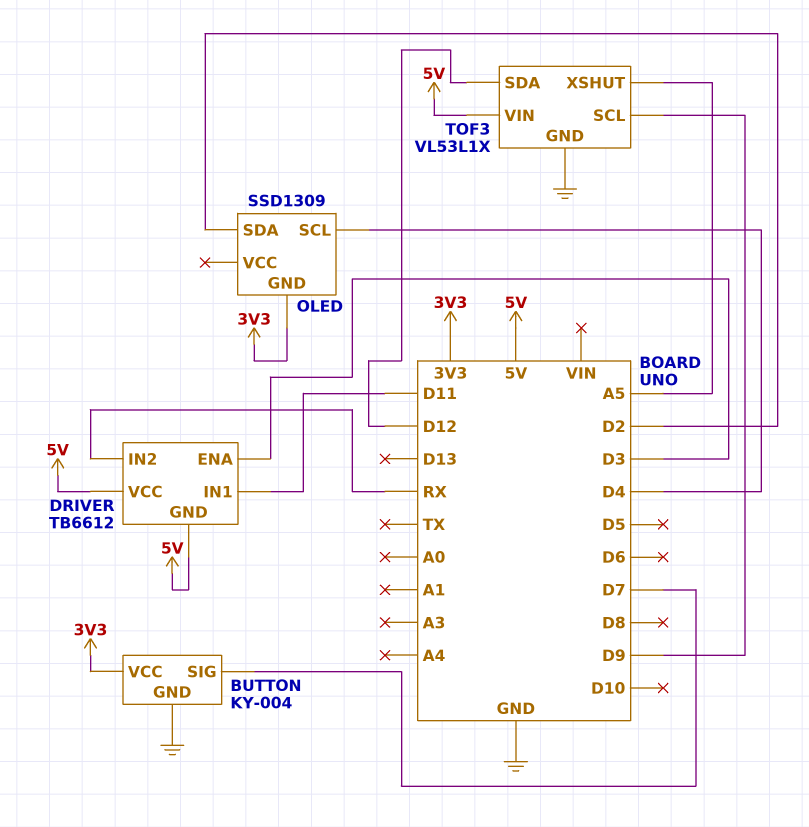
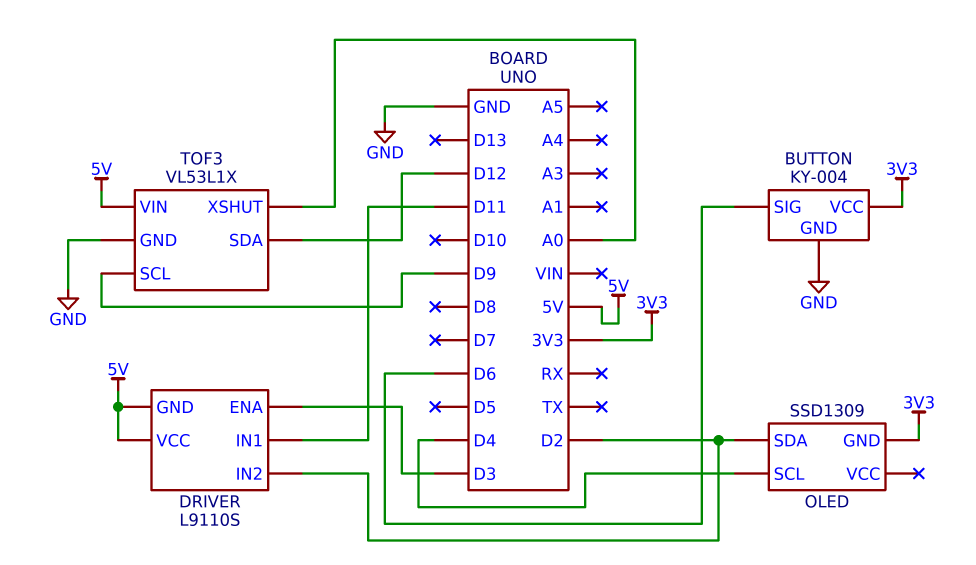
BUTTON pin SIG: D7 -> D6
DRIVER: TB6612 -> L9110S
DRIVER pin IN2: RX -> D2
TOF3 pin XSHUT: A5 -> A0

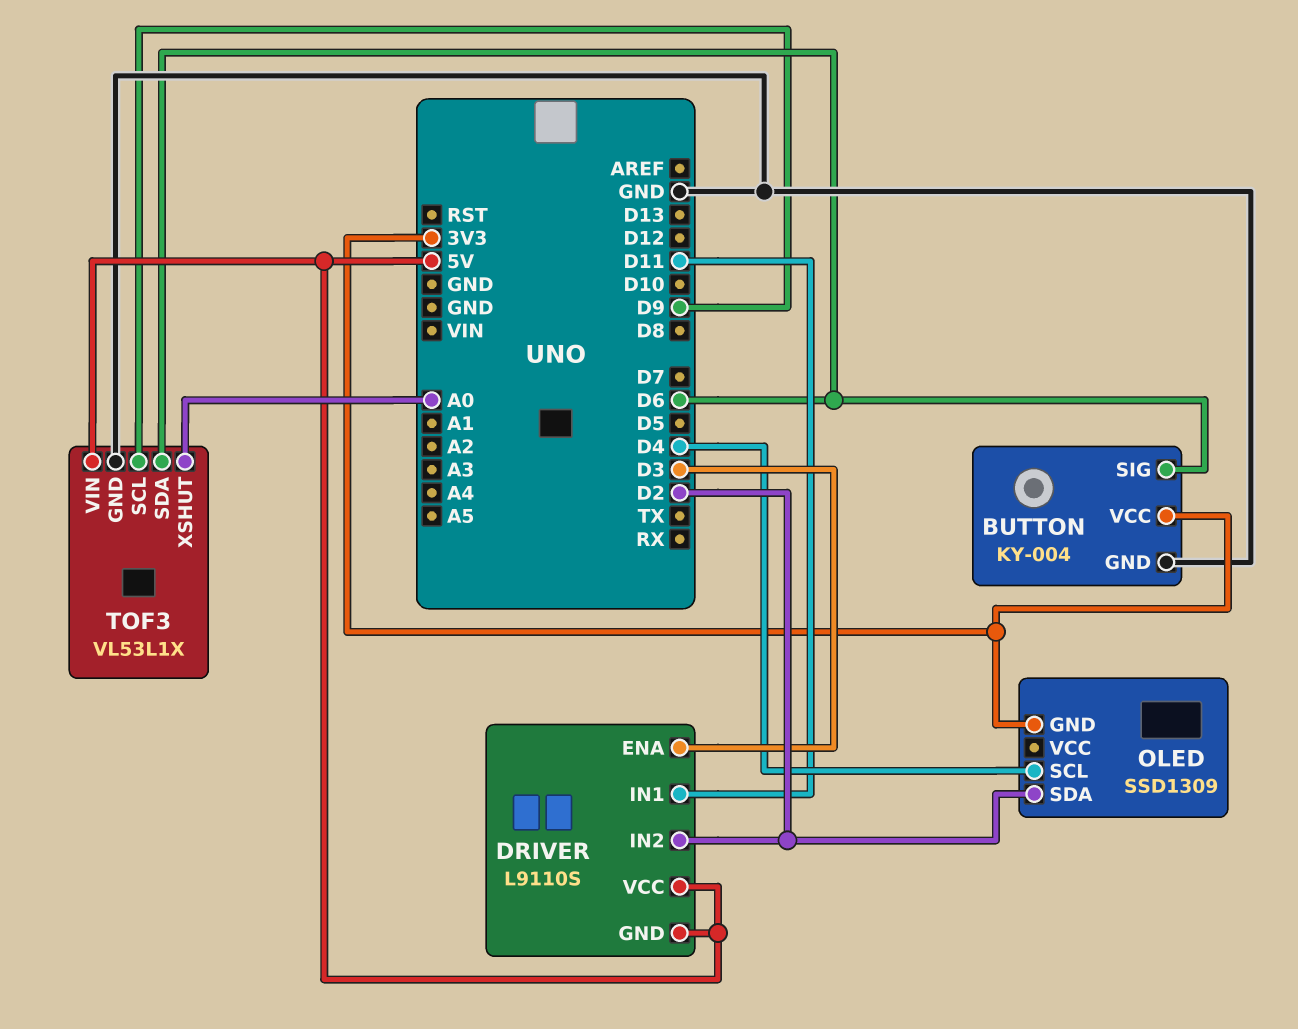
TOF3 pin SDA: D12 -> D6

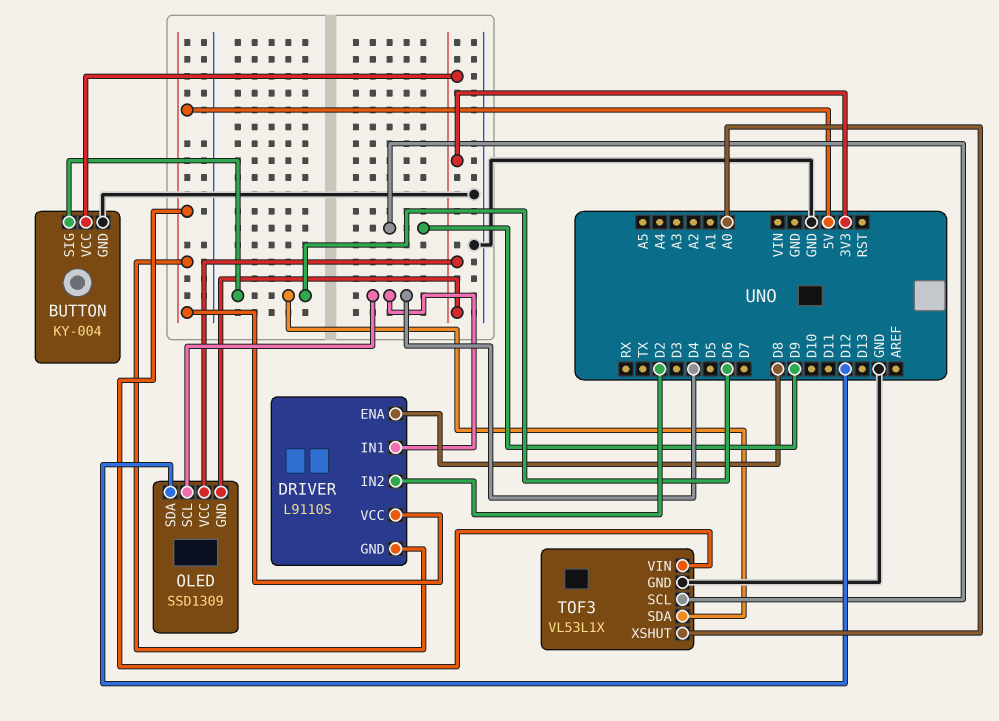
DRIVER pin ENA: D3 -> D8
DRIVER pin IN1: D11 -> D4
OLED pin SDA: D2 -> D12
OLED pin VCC: none -> 3V3

